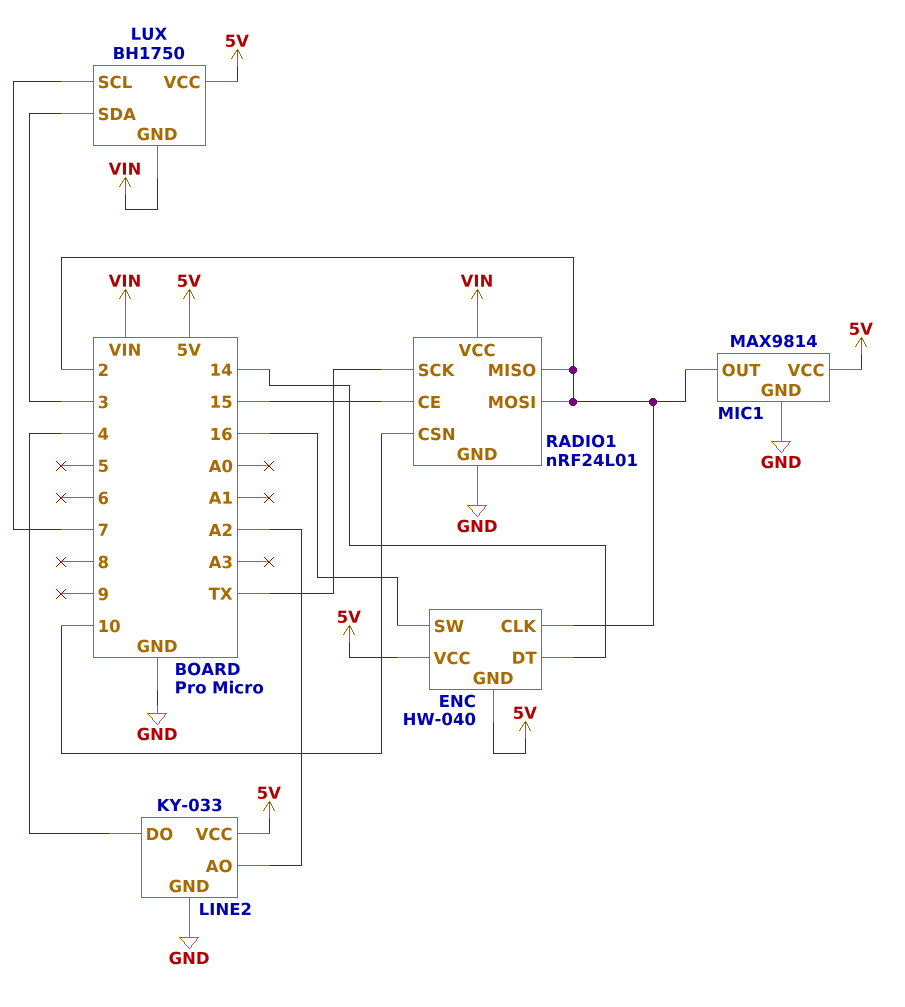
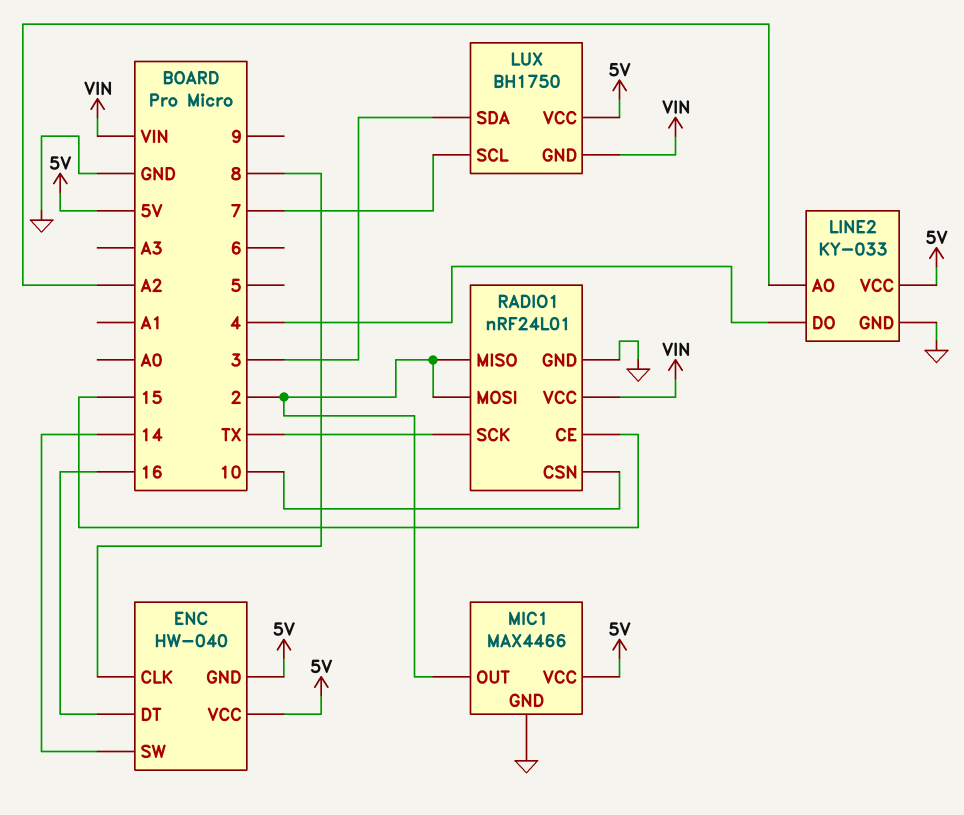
ENC pin CLK: 2 -> 8
ENC pin DT: 14 -> 16
ENC pin SW: 16 -> 14
MIC1: MAX9814 -> MAX4466

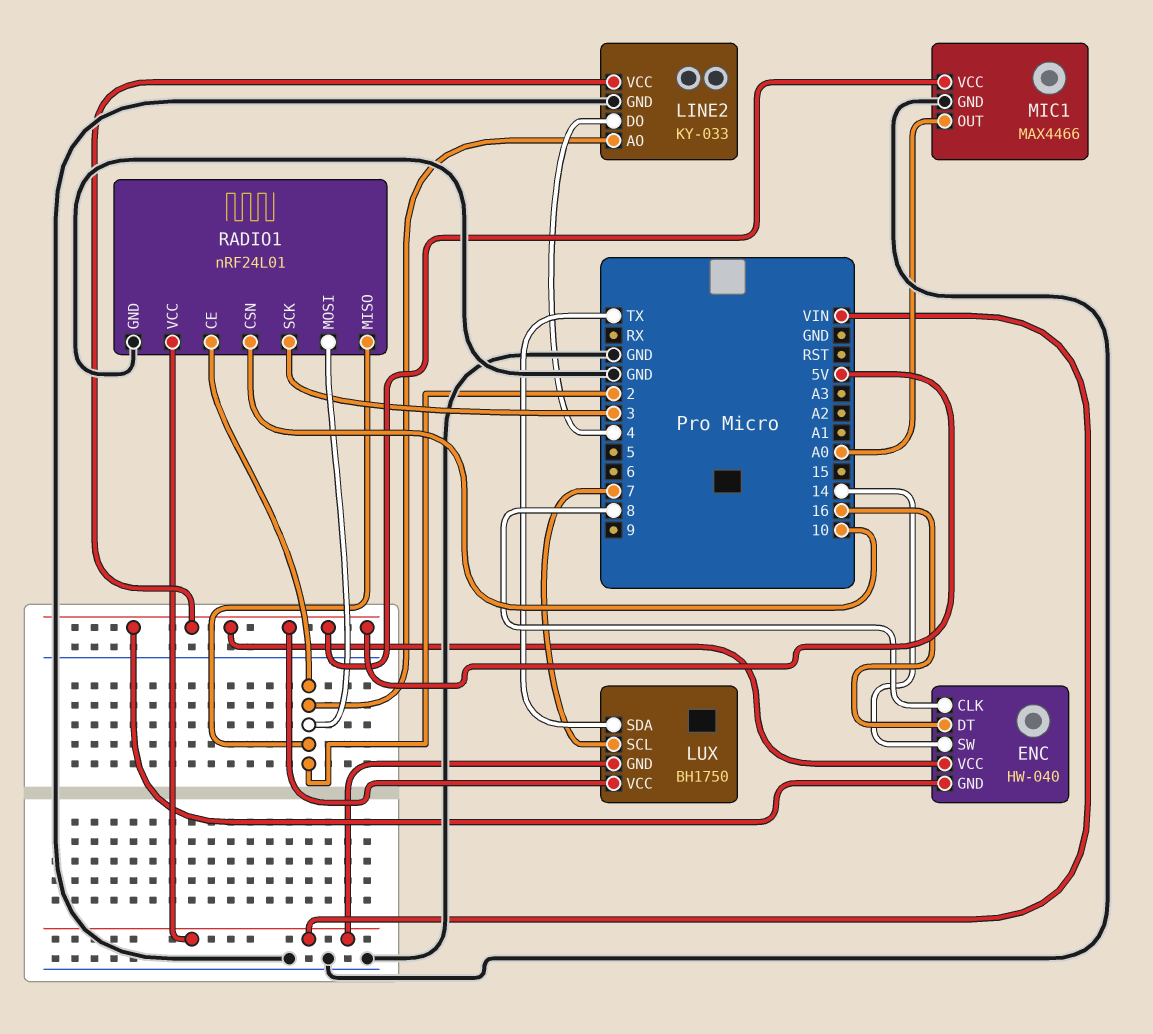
LINE2 pin AO: A2 -> 2
LUX pin SDA: 3 -> TX
MIC1 pin OUT: 2 -> A0
RADIO1 pin CE: 15 -> 2
RADIO1 pin SCK: TX -> 3

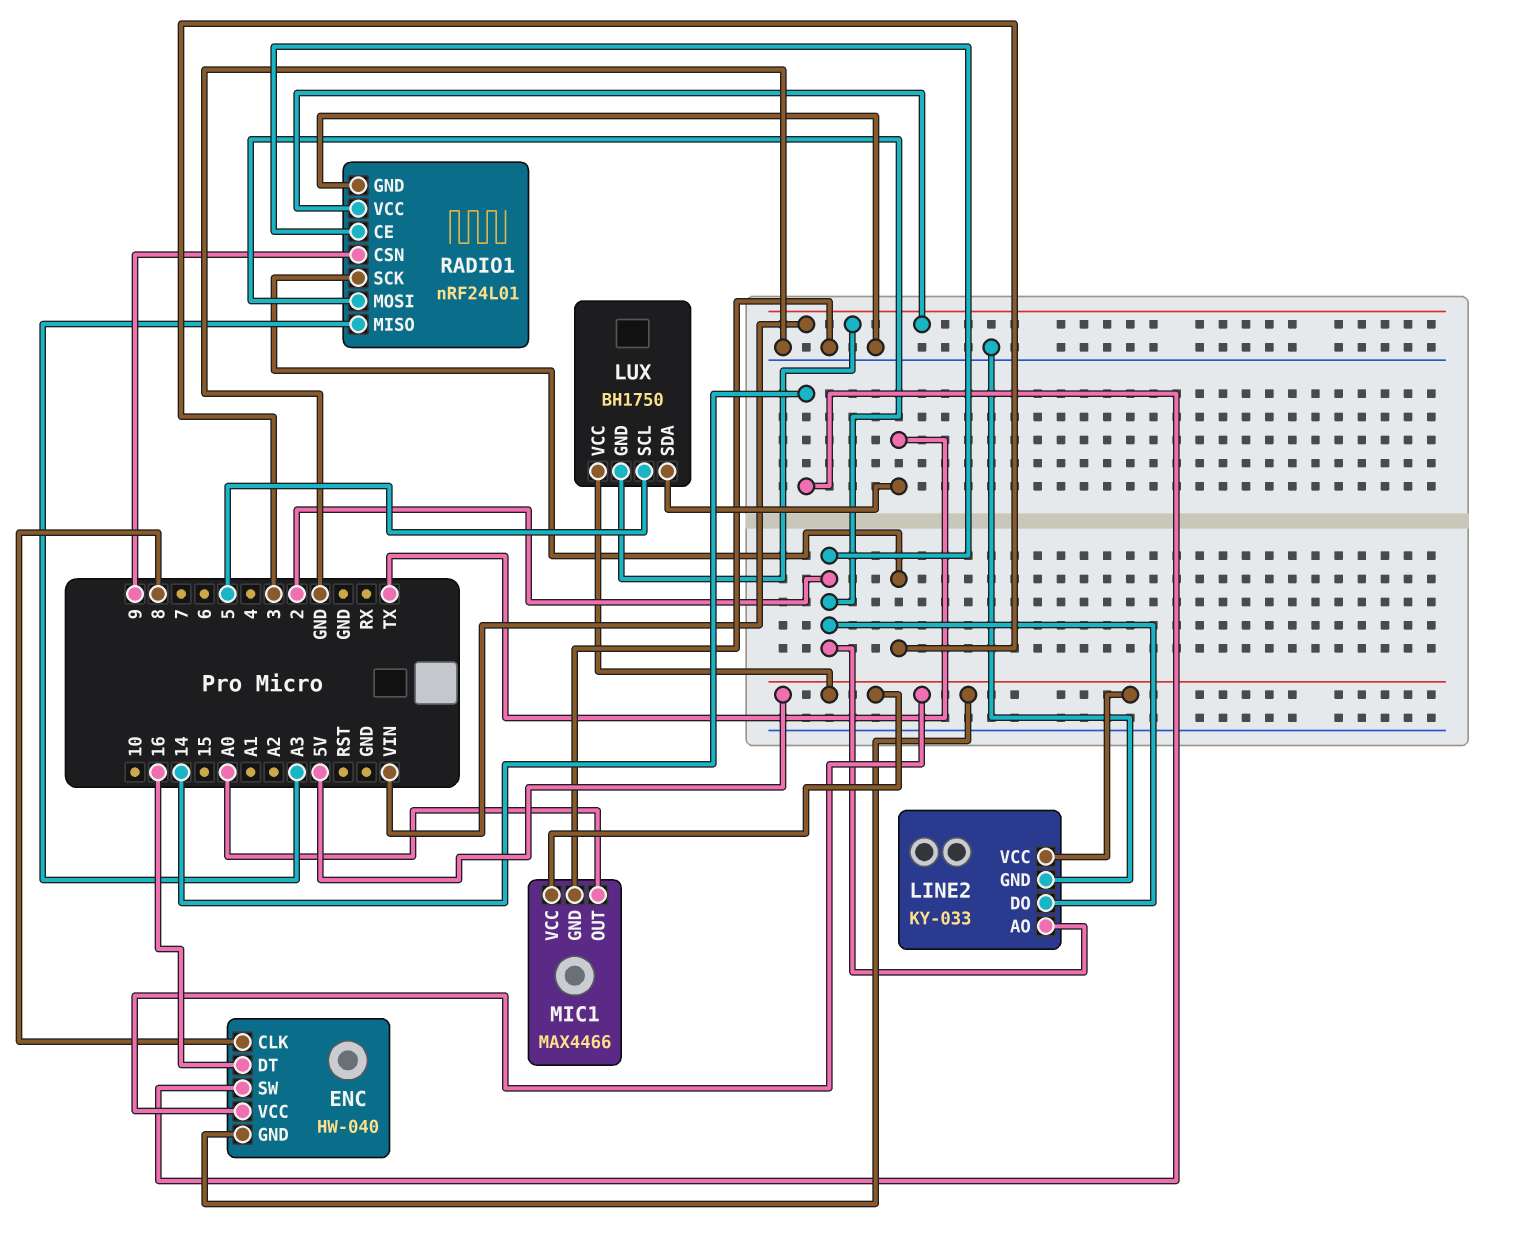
LINE2 pin DO: 4 -> 2
LUX pin SCL: 7 -> 5
RADIO1 pin CSN: 10 -> 9
RADIO1 pin MISO: 2 -> A3

